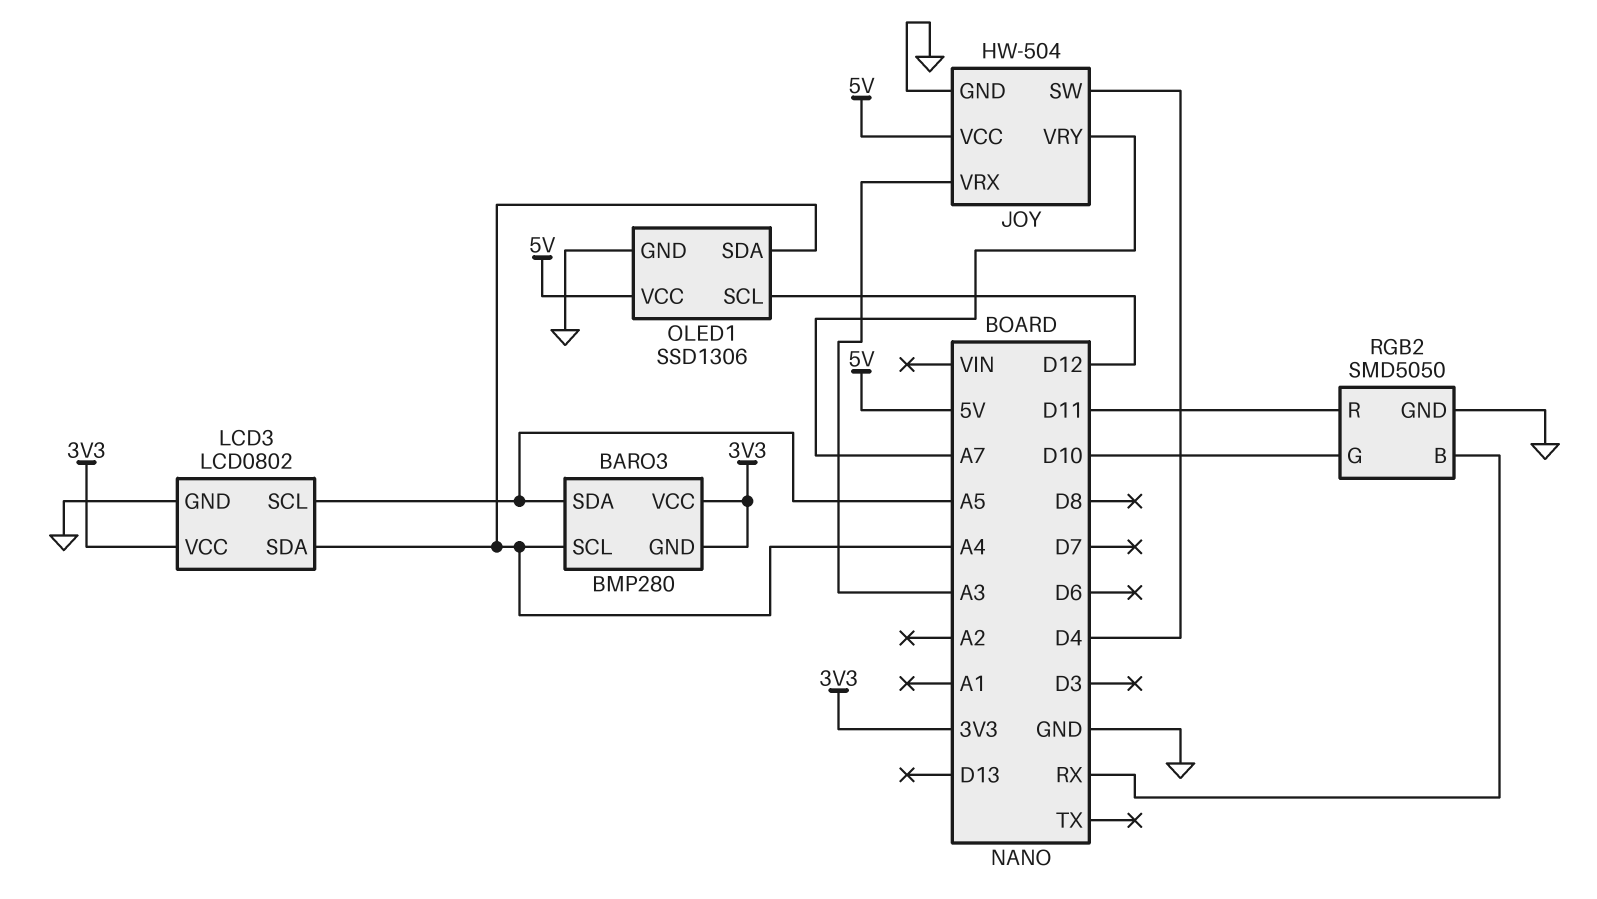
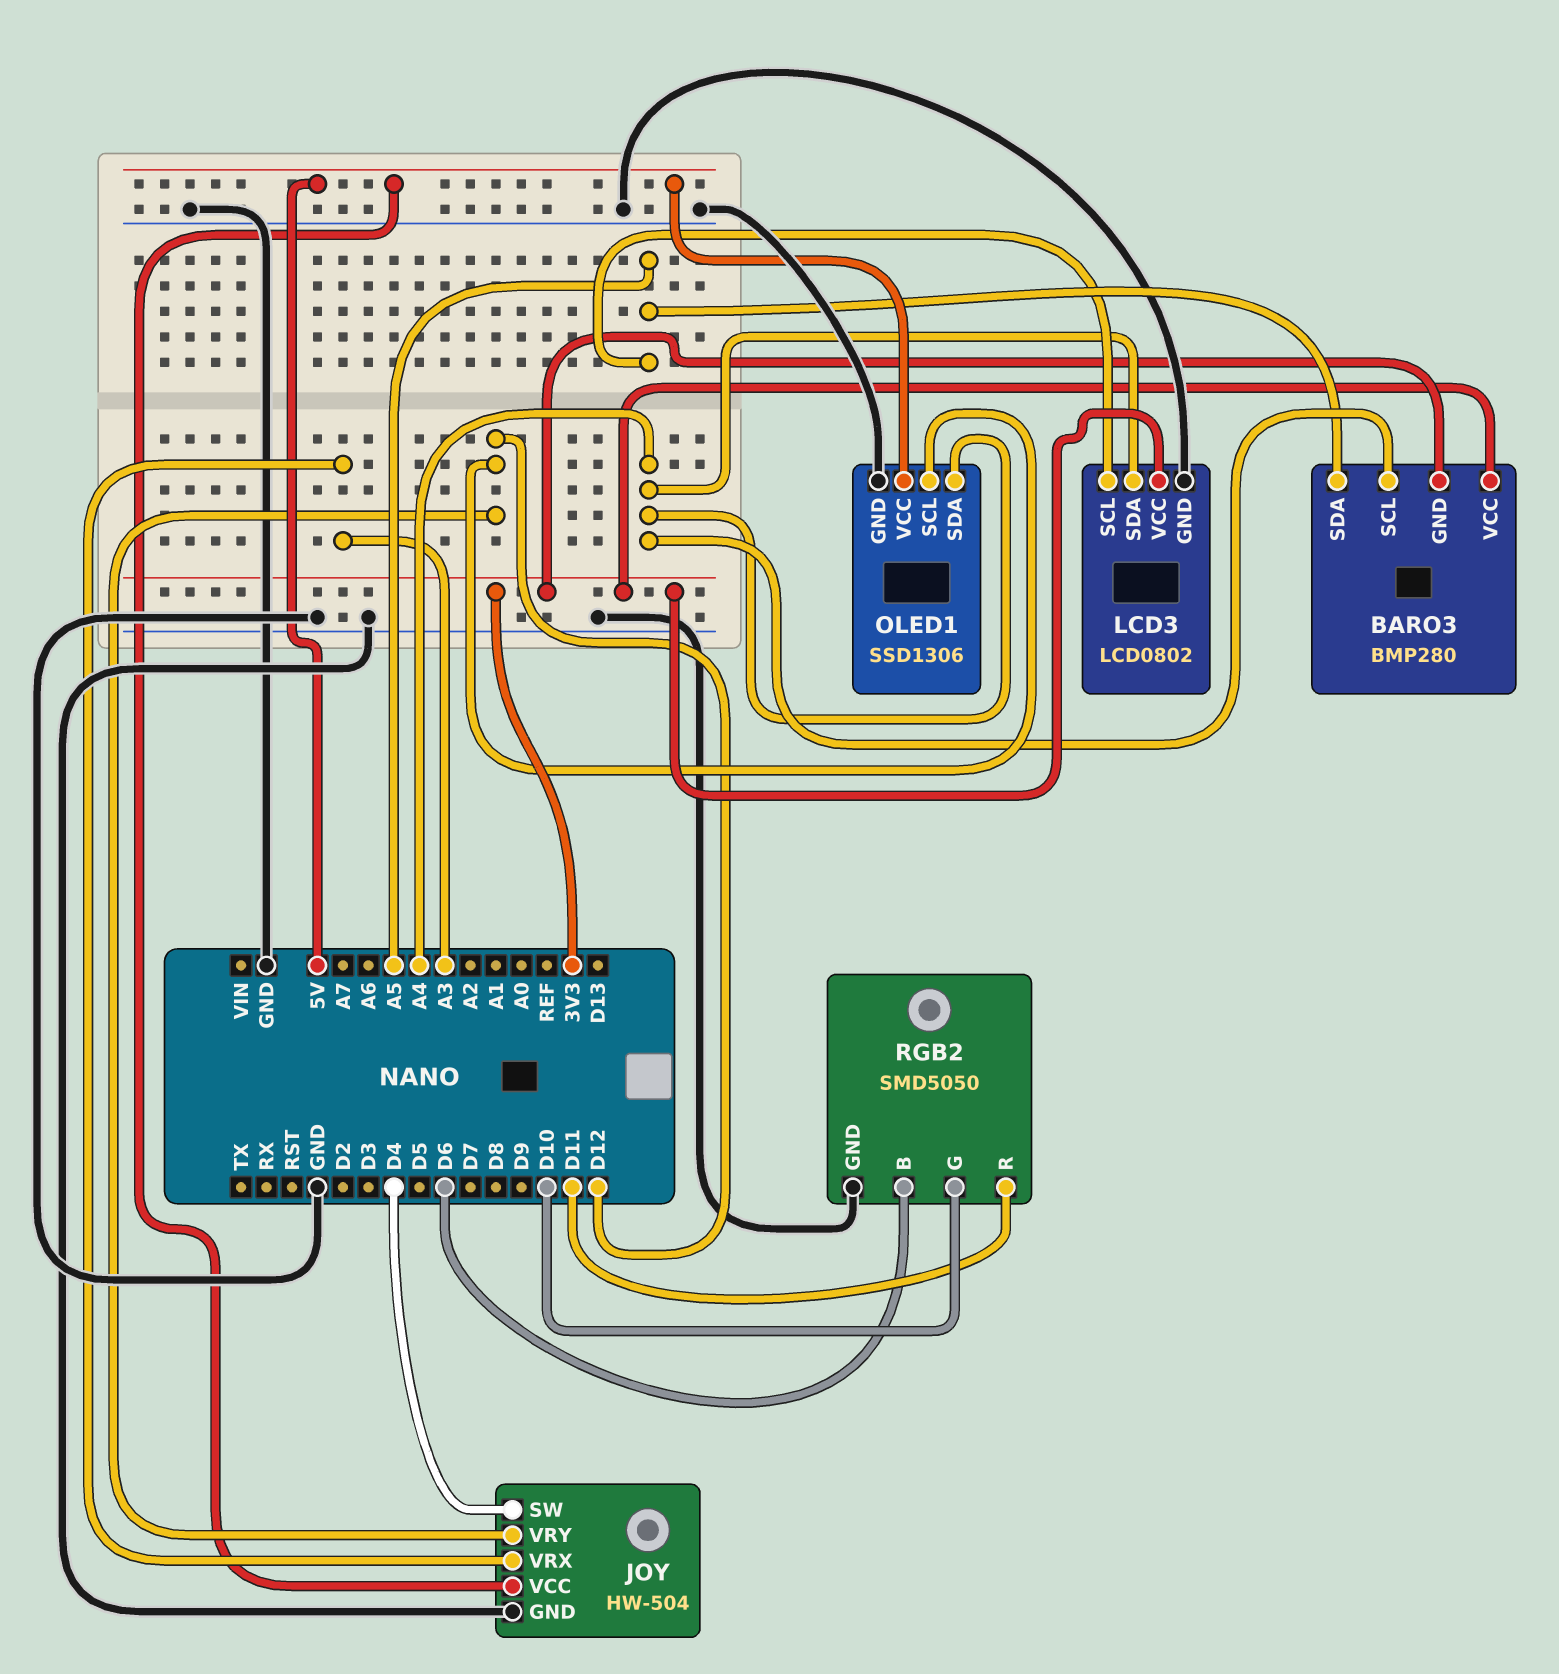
JOY pin VRY: A7 -> D12
RGB2 pin B: RX -> D6

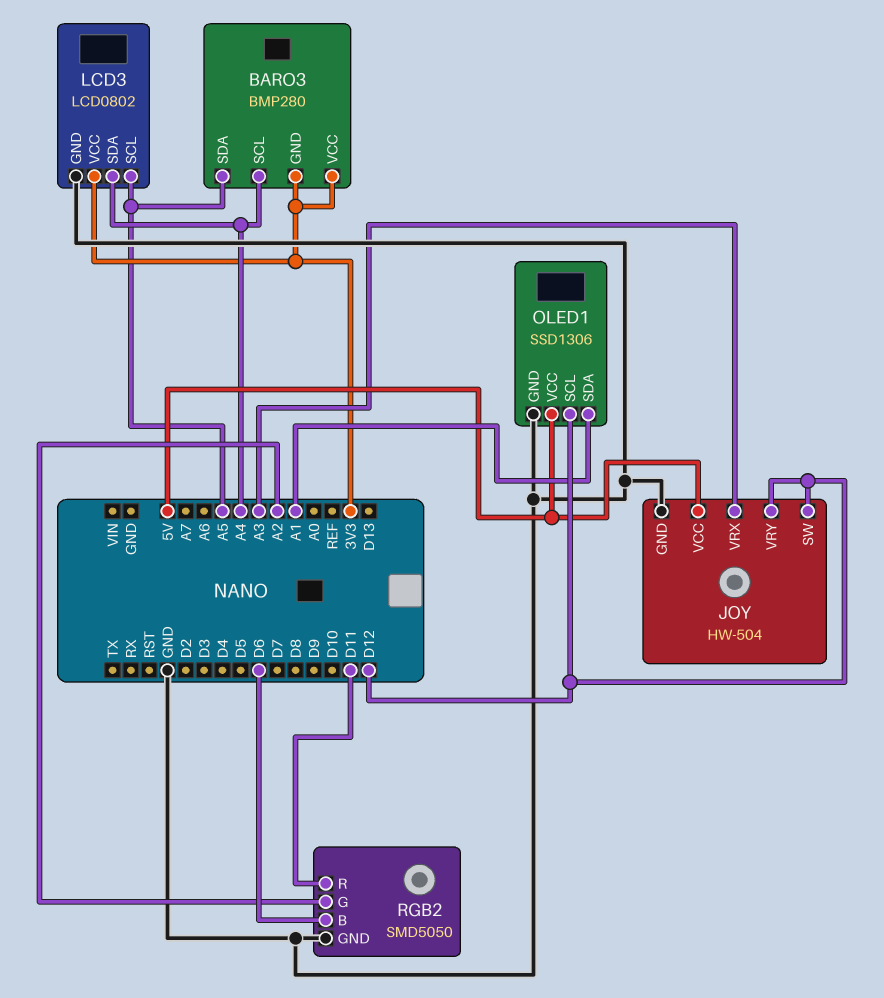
JOY pin SW: D4 -> D12
OLED1 pin SDA: A4 -> A1
RGB2 pin G: D10 -> A2

